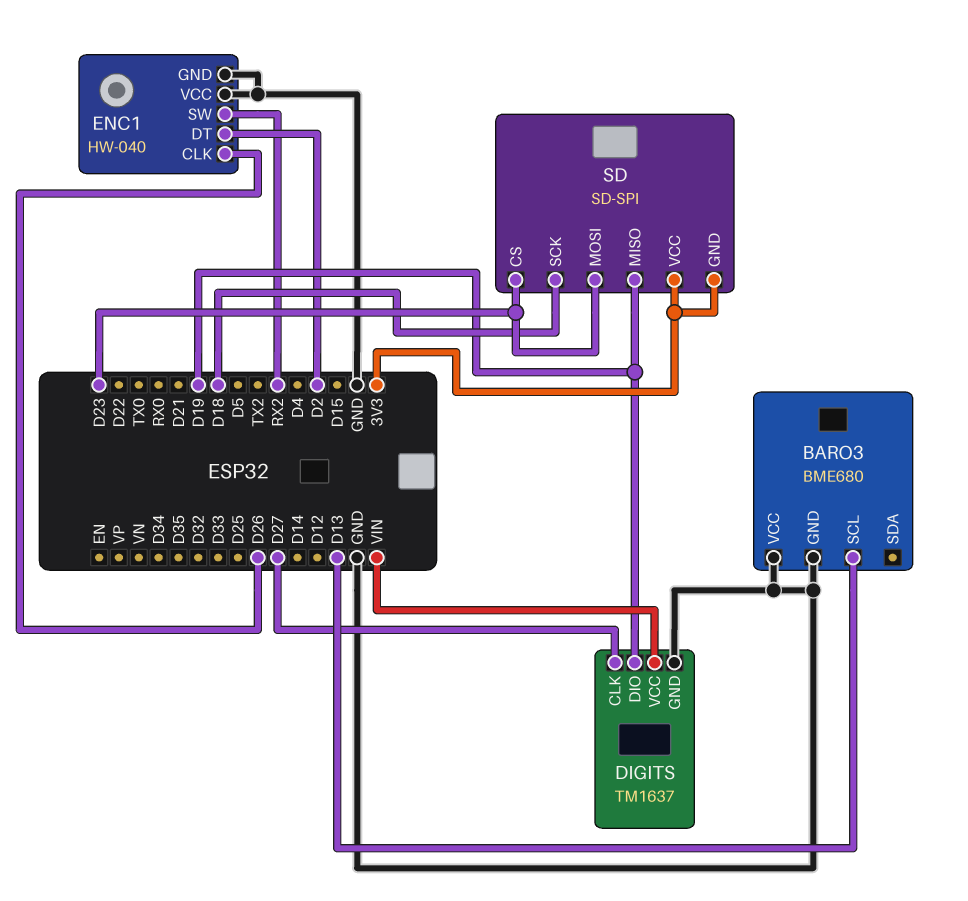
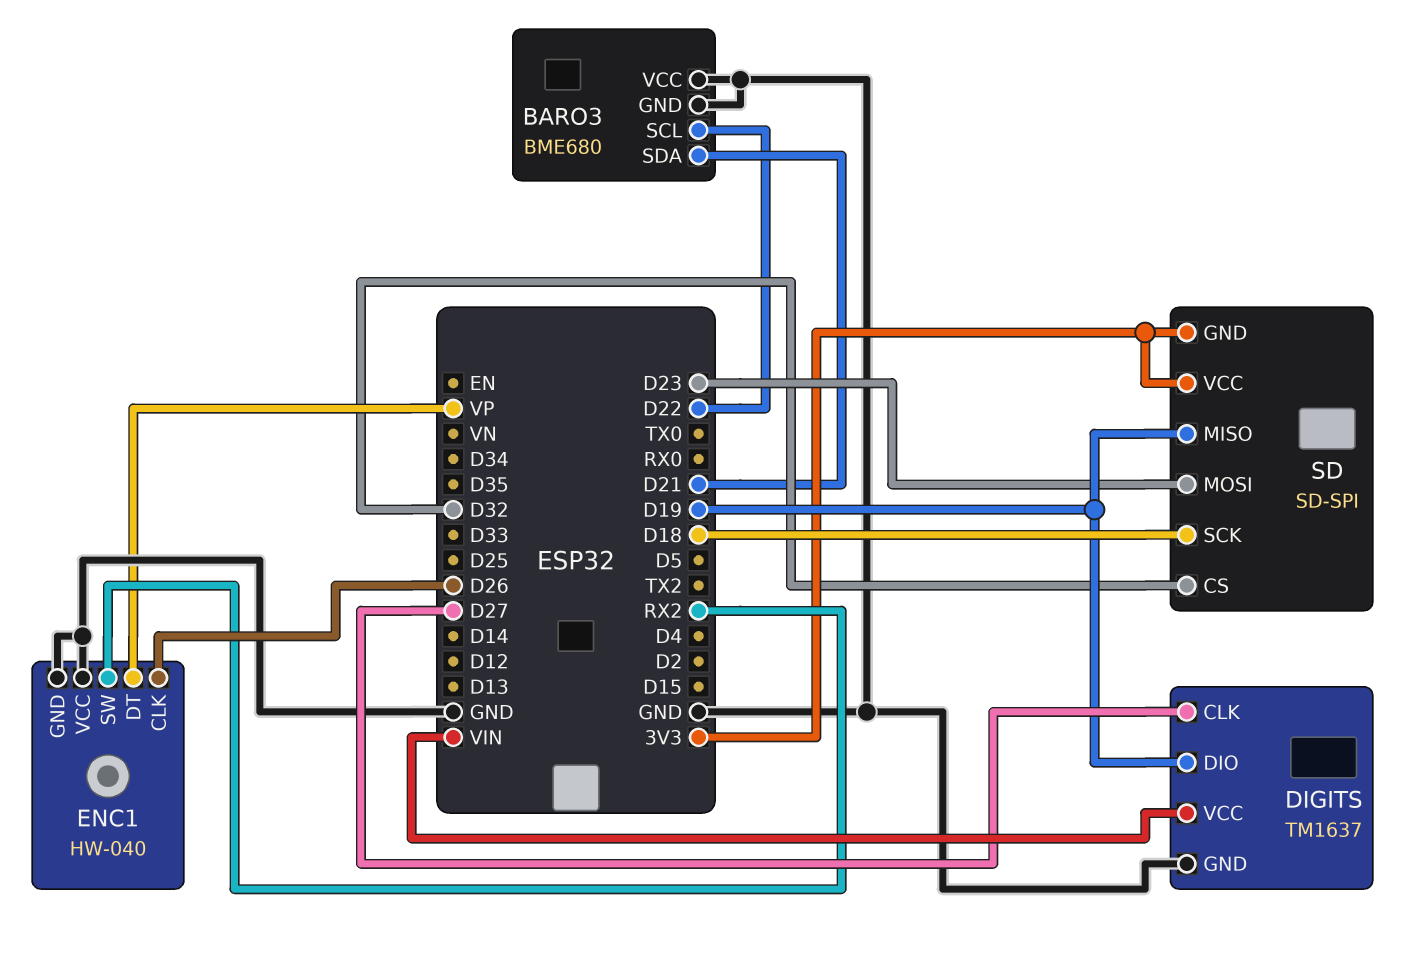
BARO3 pin SCL: D13 -> D22
BARO3 pin SDA: none -> D21
ENC1 pin DT: D2 -> VP
SD pin CS: D23 -> D32

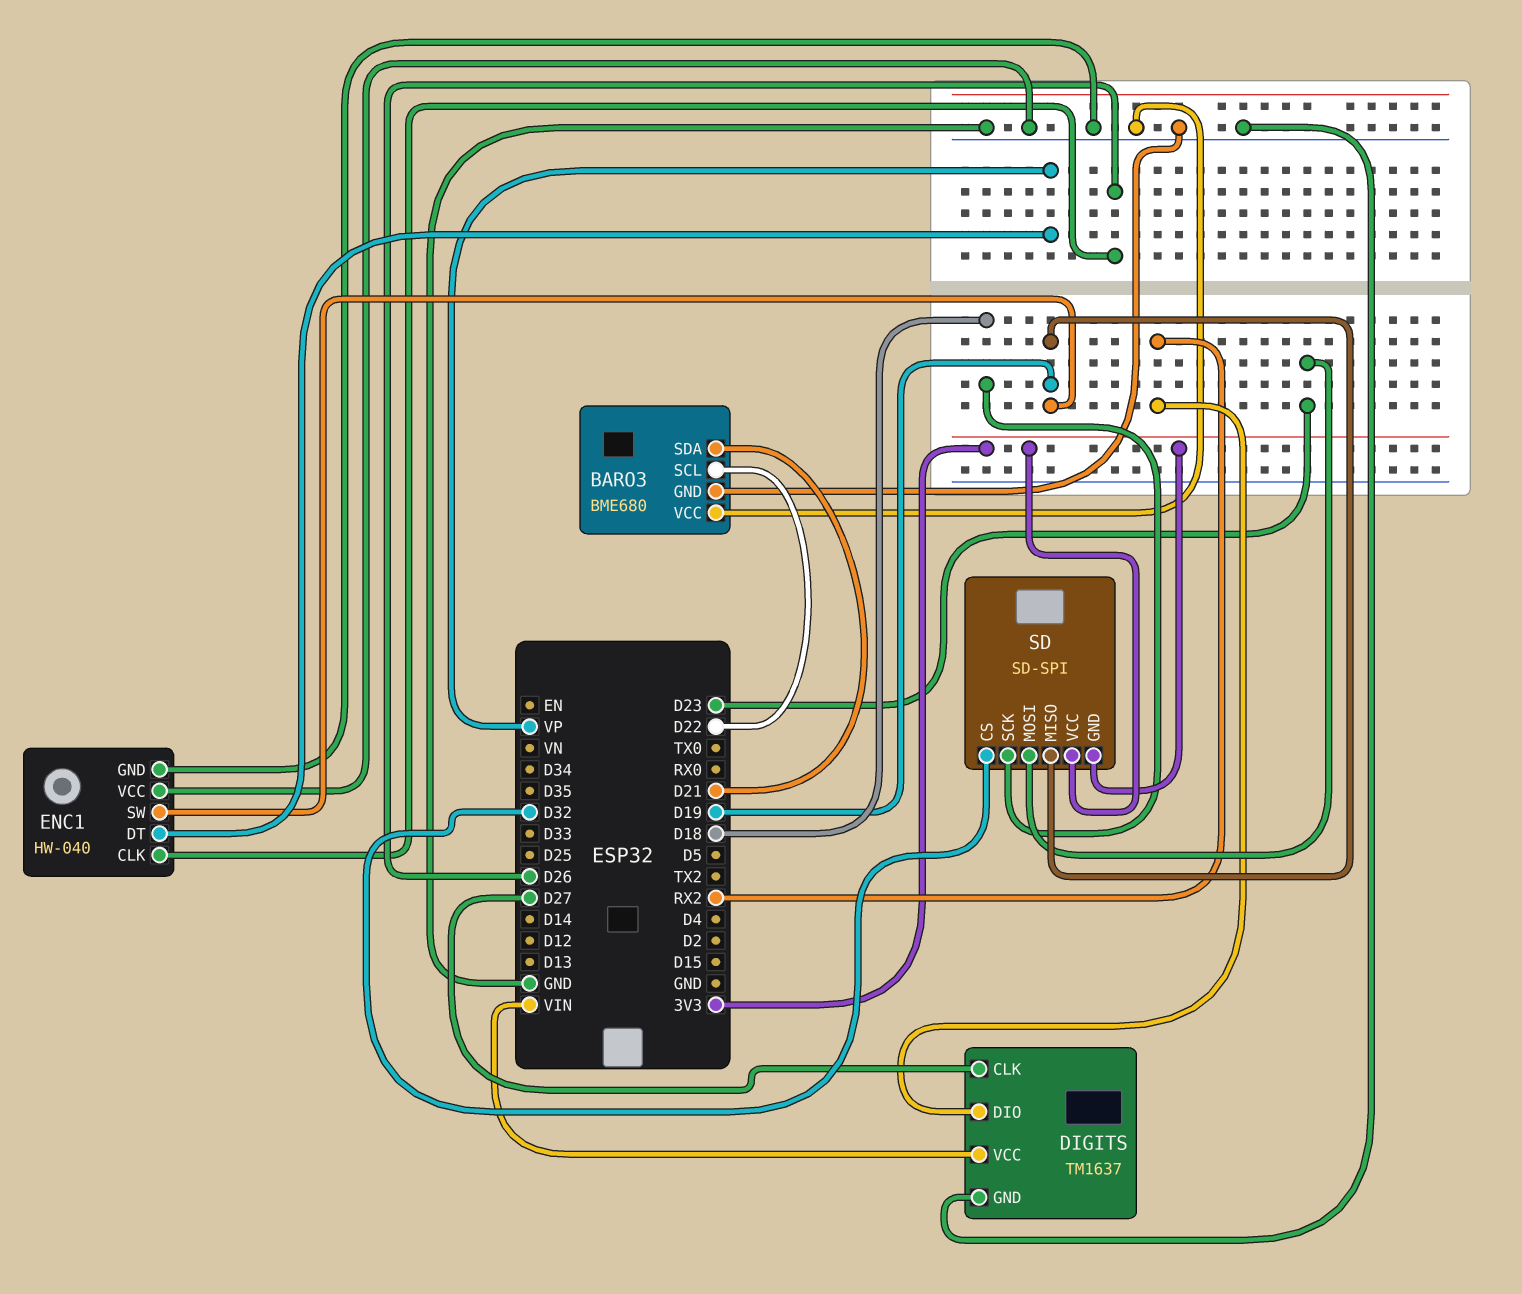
DIGITS pin DIO: D19 -> RX2
ENC1 pin SW: RX2 -> D19

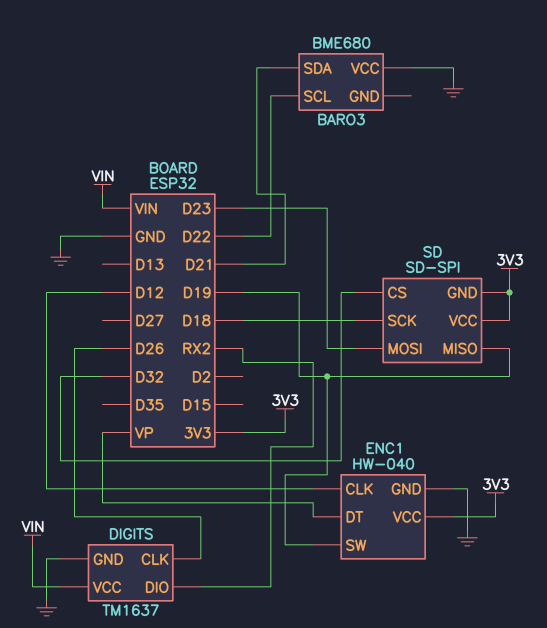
BARO3 pin GND: GND -> none
DIGITS pin CLK: D27 -> D26
ENC1 pin CLK: D26 -> D12
ENC1 pin VCC: GND -> 3V3

